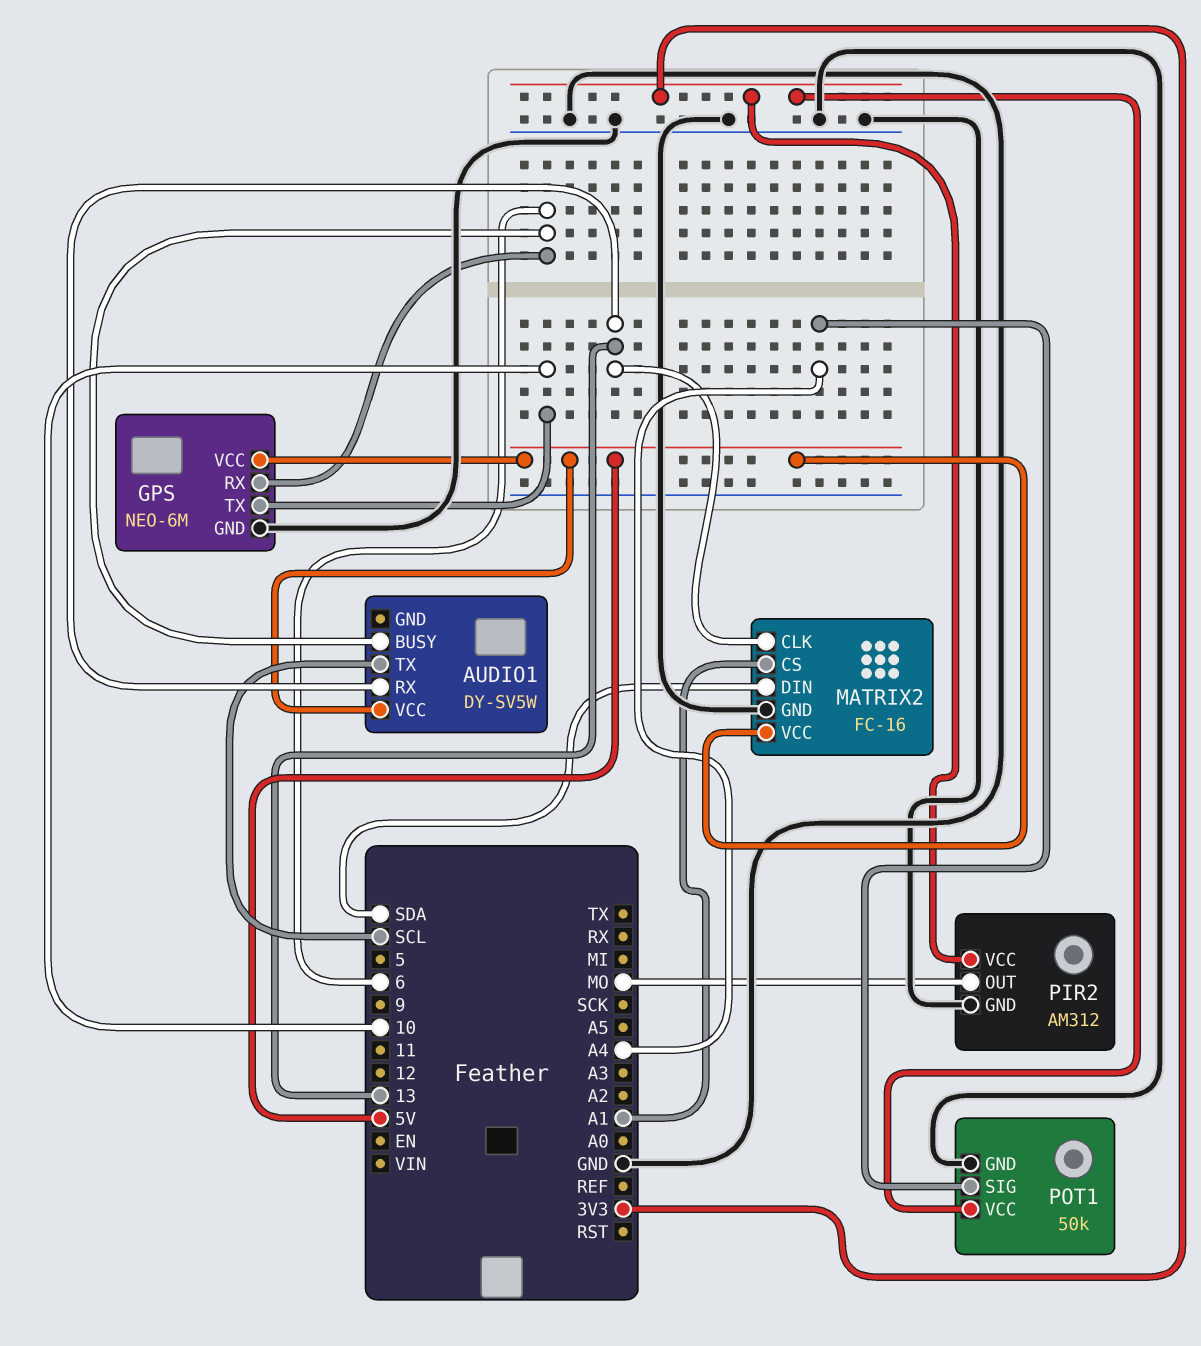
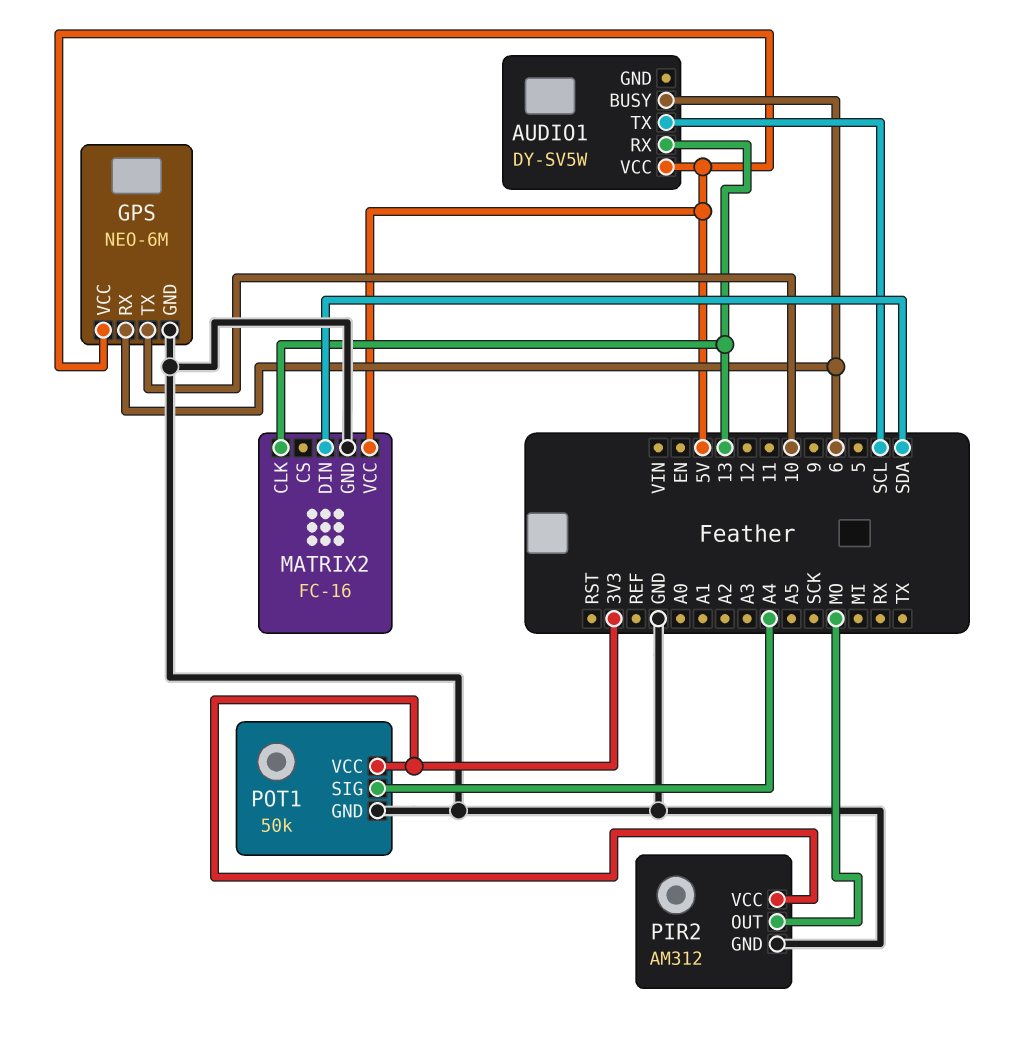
MATRIX2 pin CS: A1 -> none

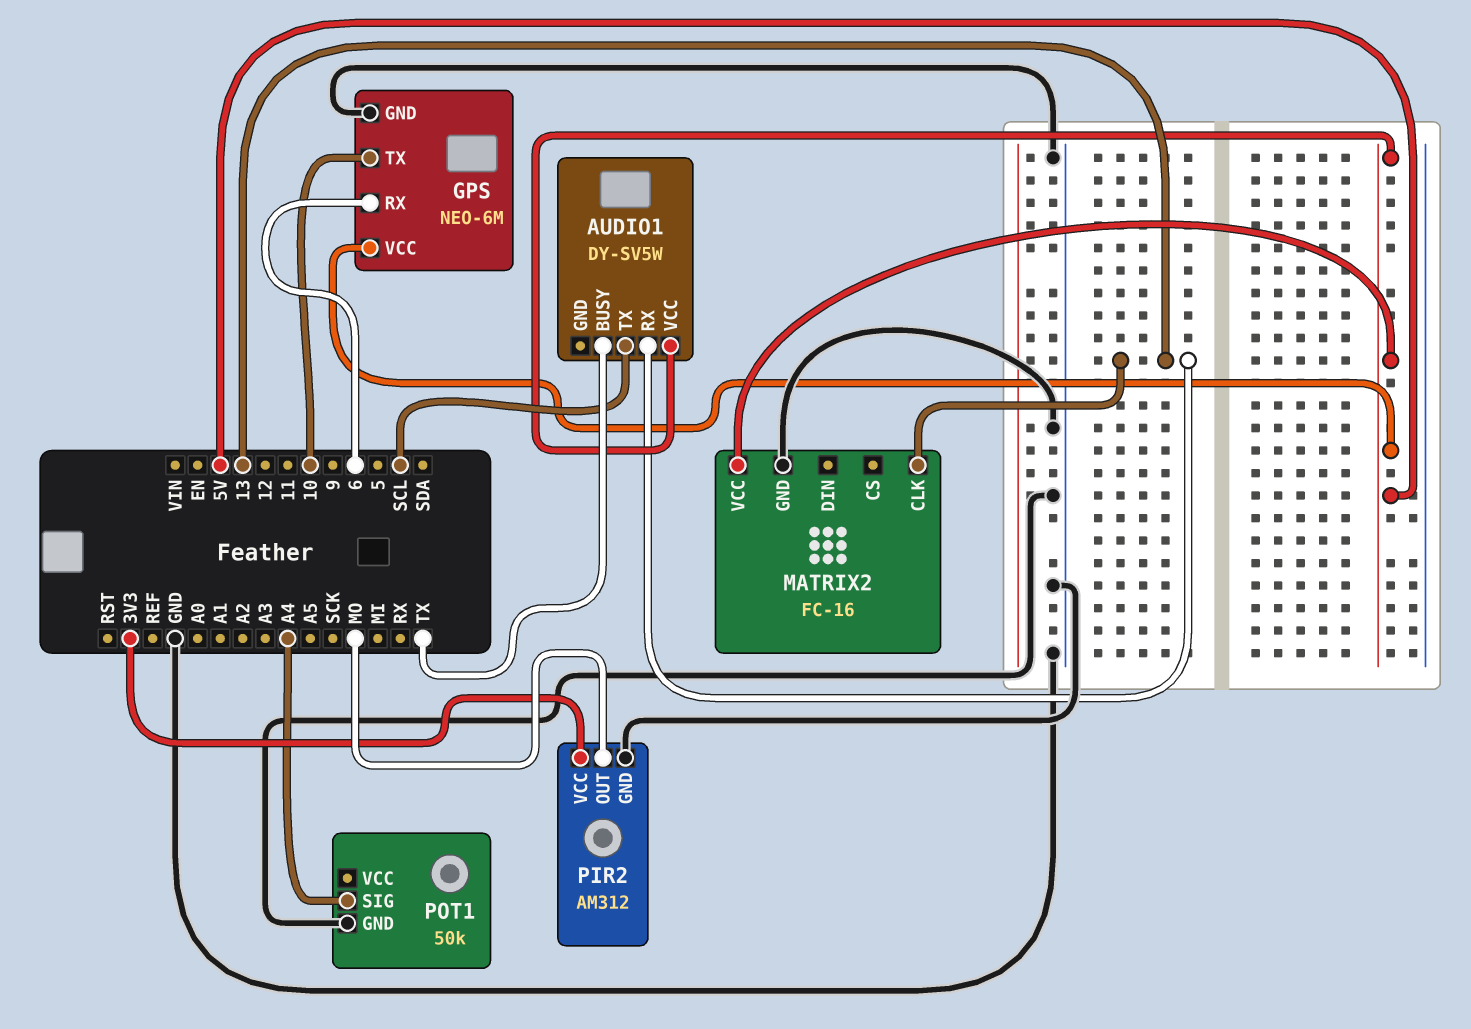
AUDIO1 pin BUSY: 6 -> TX
MATRIX2 pin DIN: SDA -> none
POT1 pin VCC: 3V3 -> none

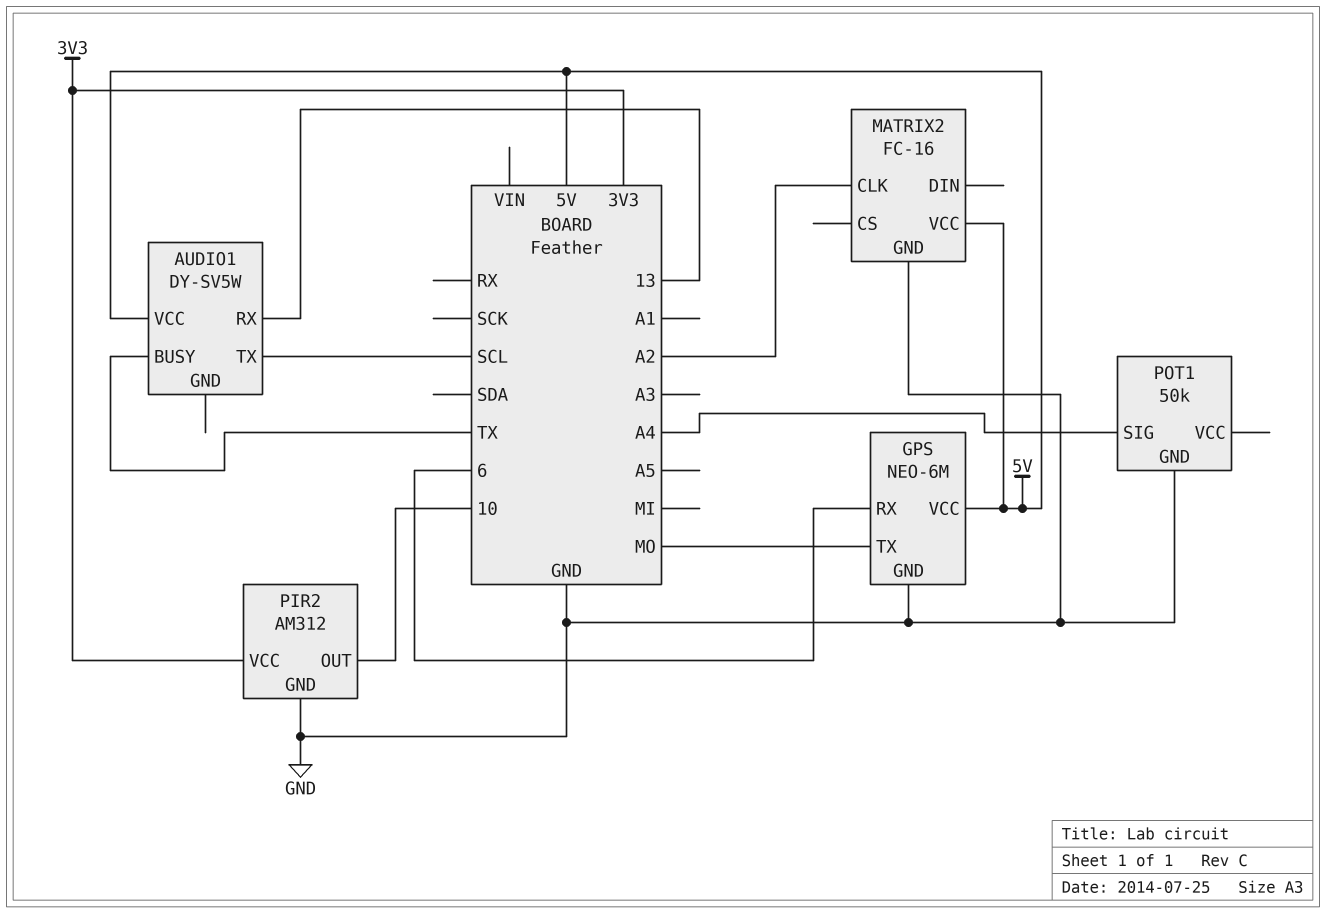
GPS pin TX: 10 -> MO
MATRIX2 pin CLK: 13 -> A2
PIR2 pin OUT: MO -> 10

